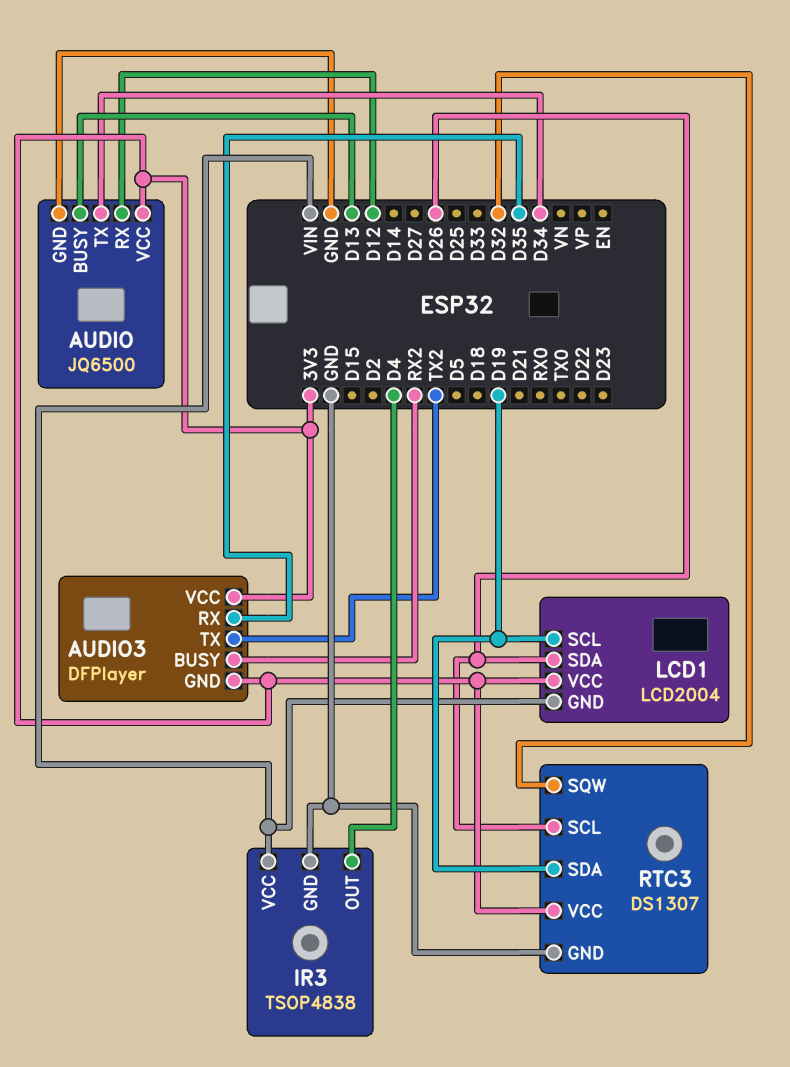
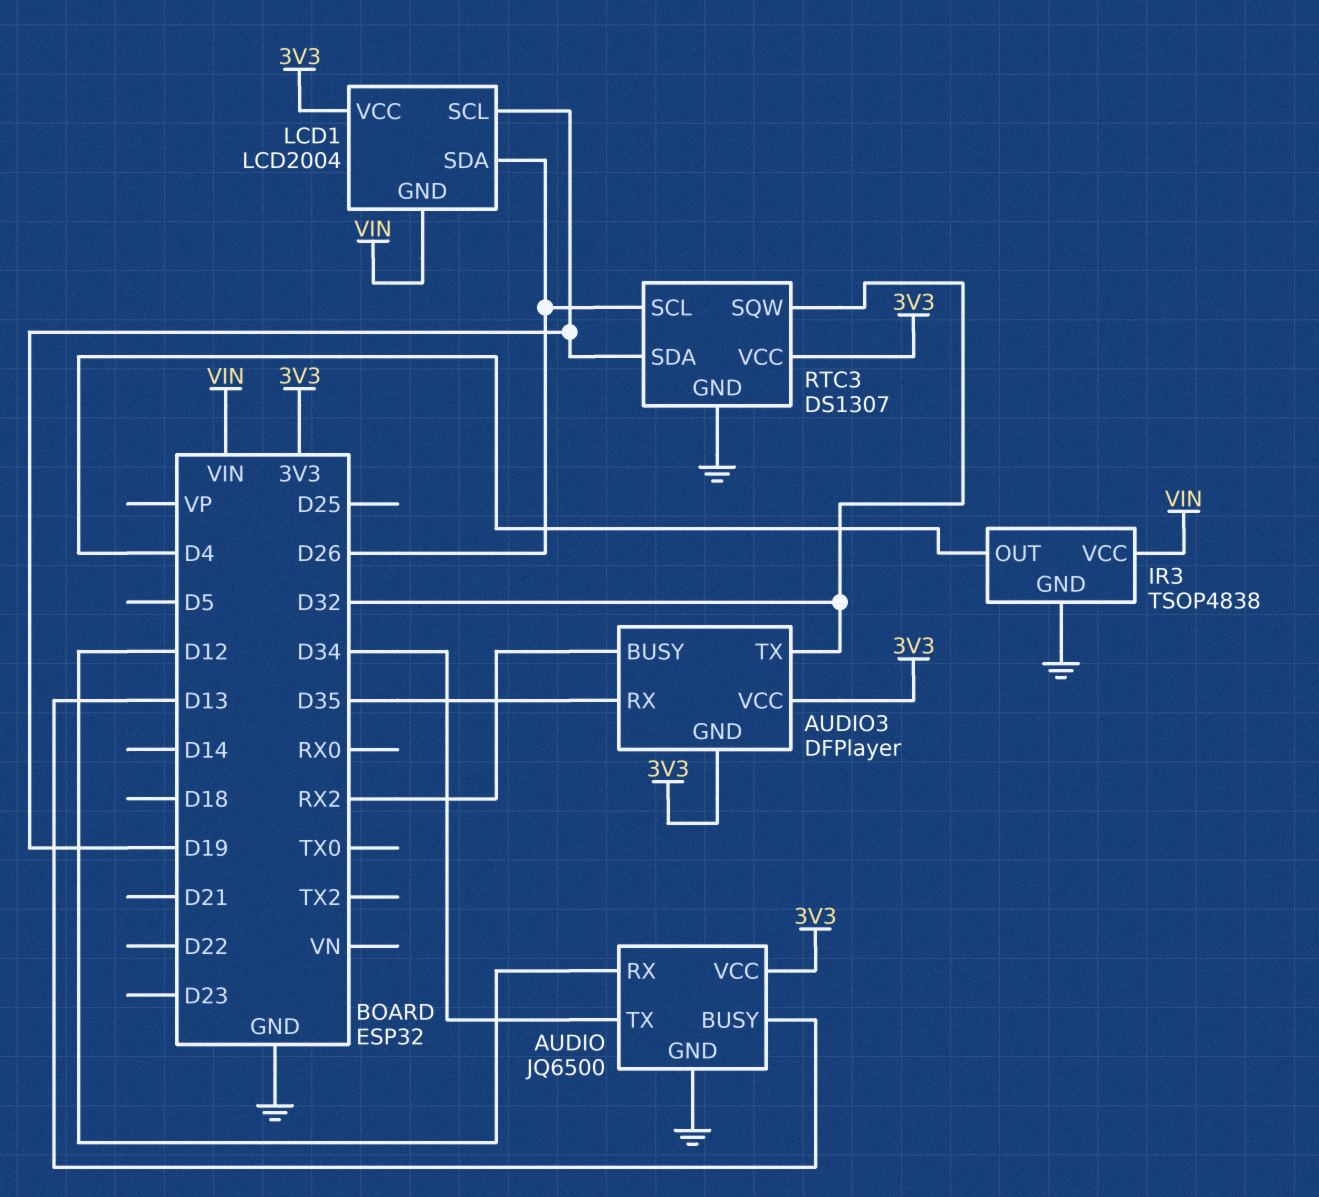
AUDIO3 pin TX: TX2 -> D32

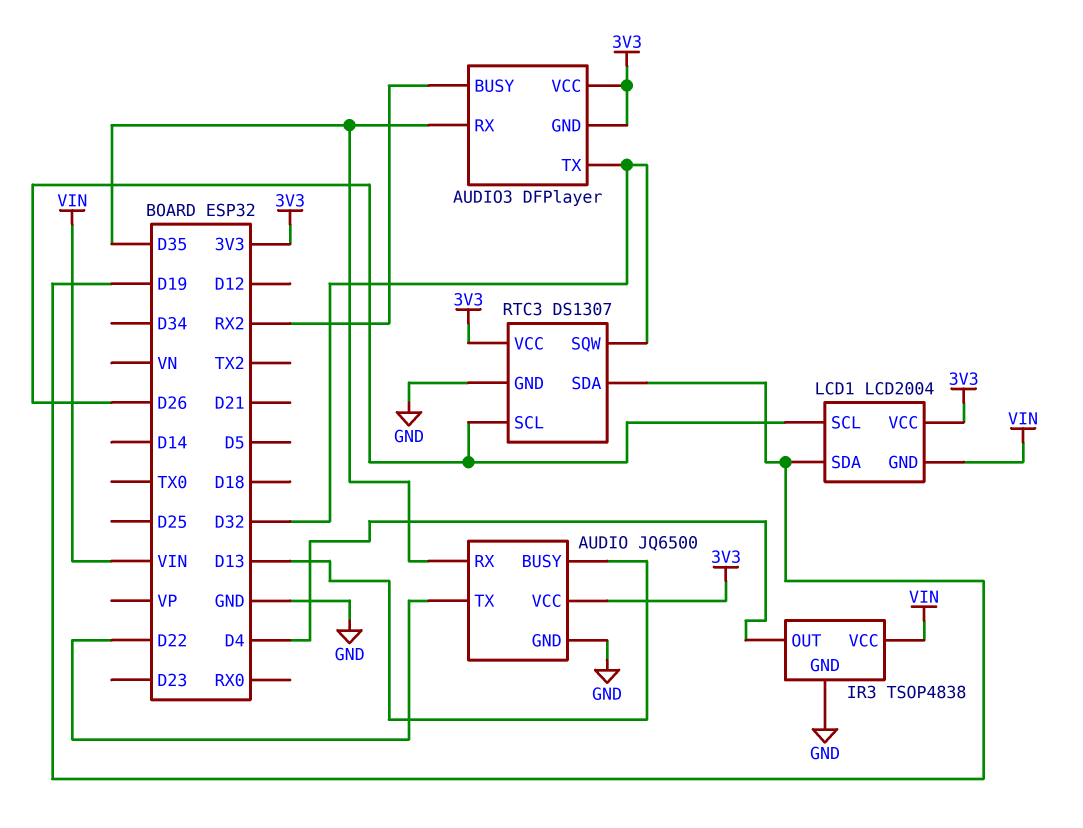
AUDIO pin RX: D12 -> D35
AUDIO pin TX: D34 -> D22
LCD1 pin SCL: D19 -> D26
LCD1 pin SDA: D26 -> D19

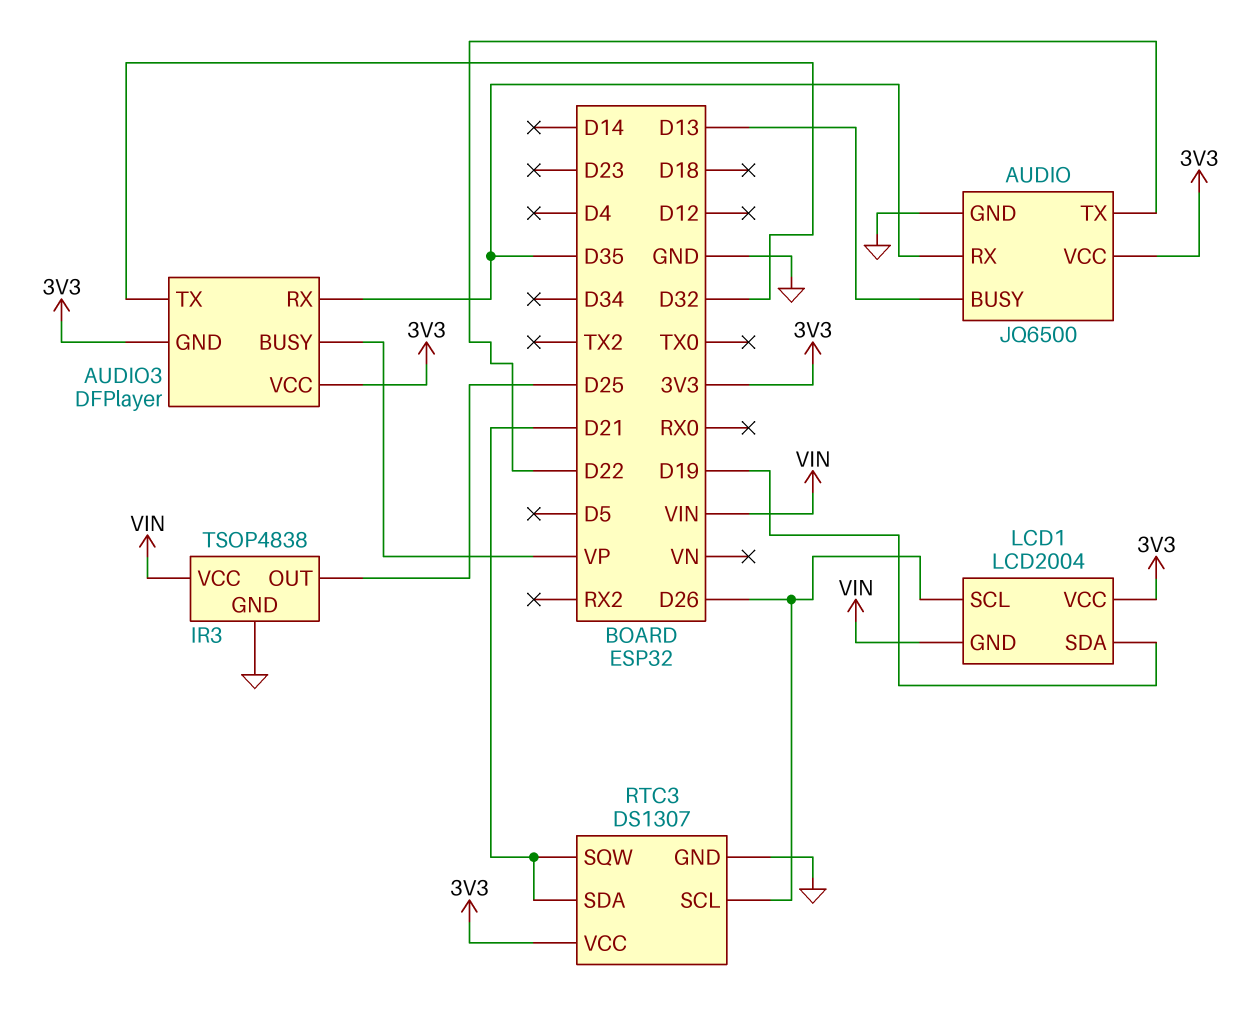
AUDIO3 pin BUSY: RX2 -> VP
IR3 pin OUT: D4 -> D25
RTC3 pin SDA: D19 -> D21
RTC3 pin SQW: D32 -> D21

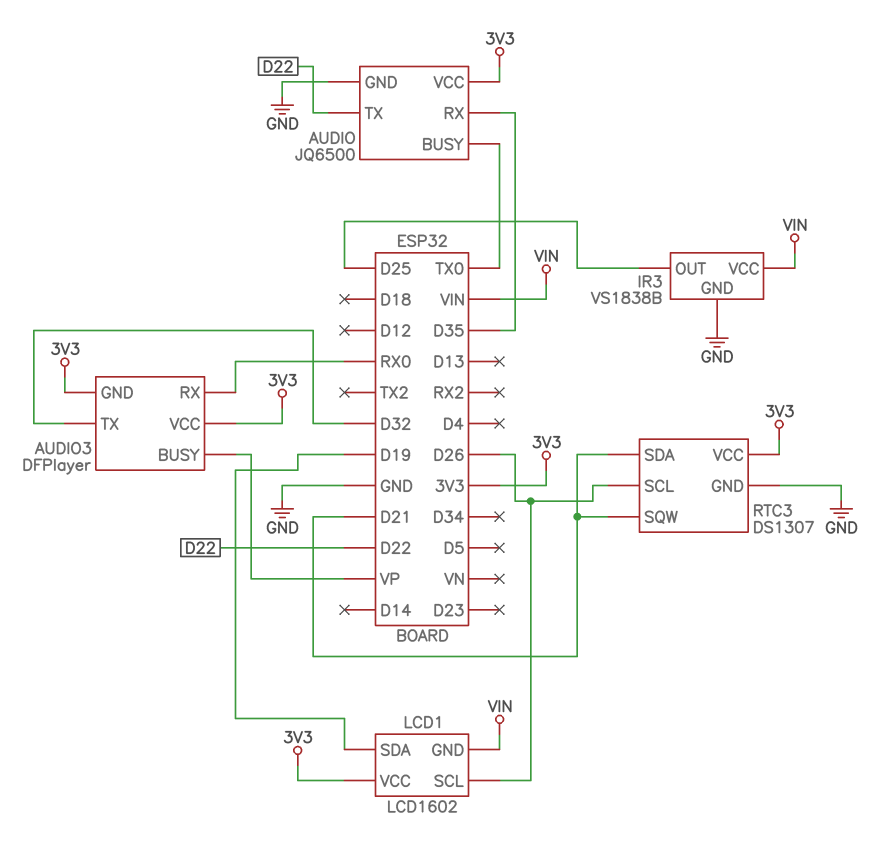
AUDIO pin BUSY: D13 -> TX0
AUDIO3 pin RX: D35 -> RX0
IR3: TSOP4838 -> VS1838B
LCD1: LCD2004 -> LCD1602

